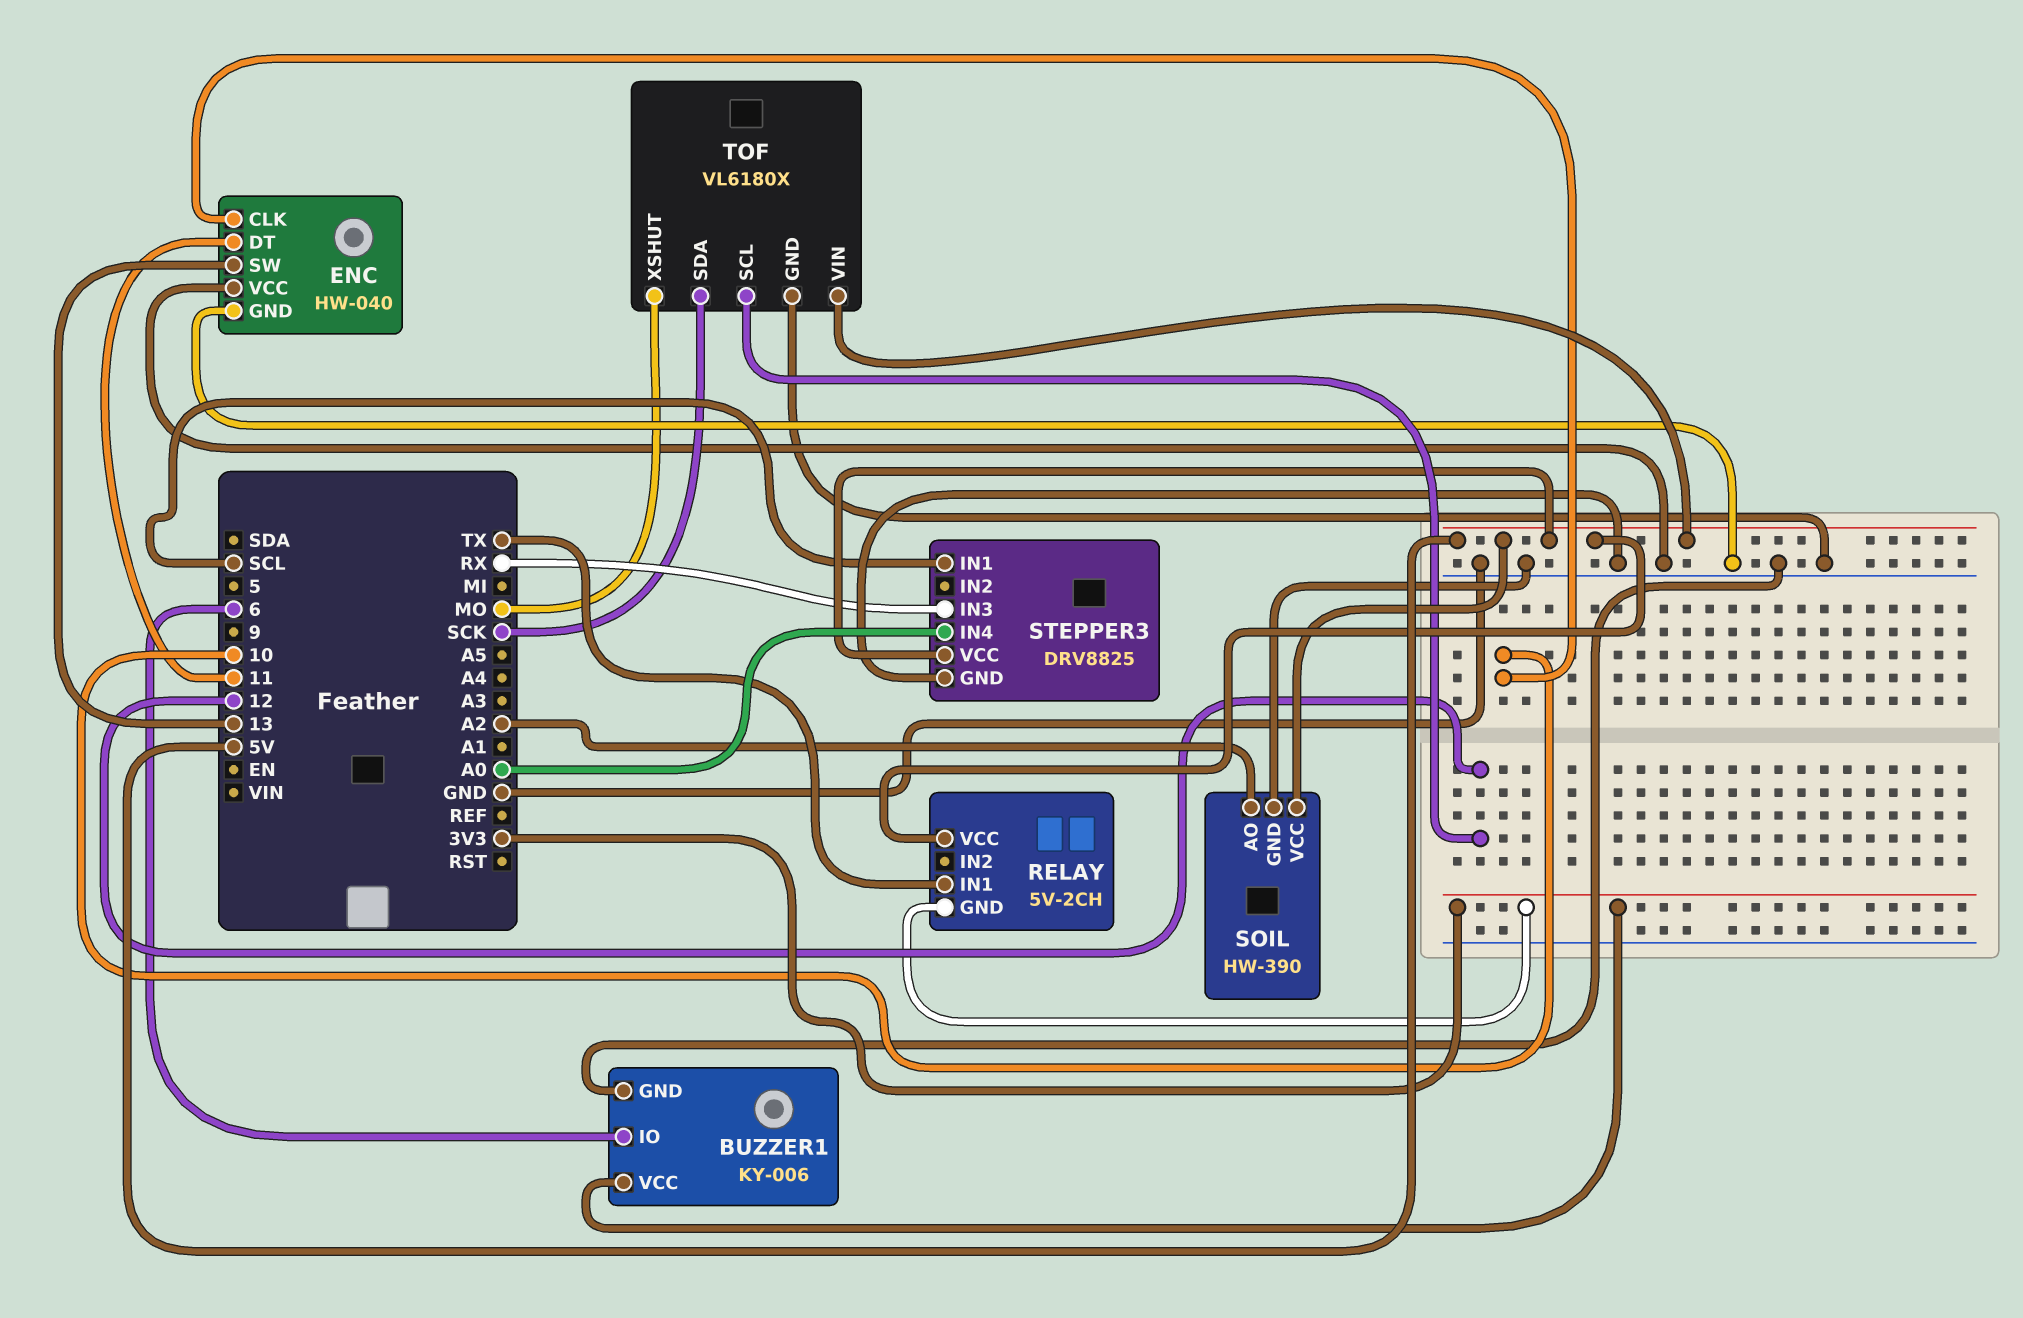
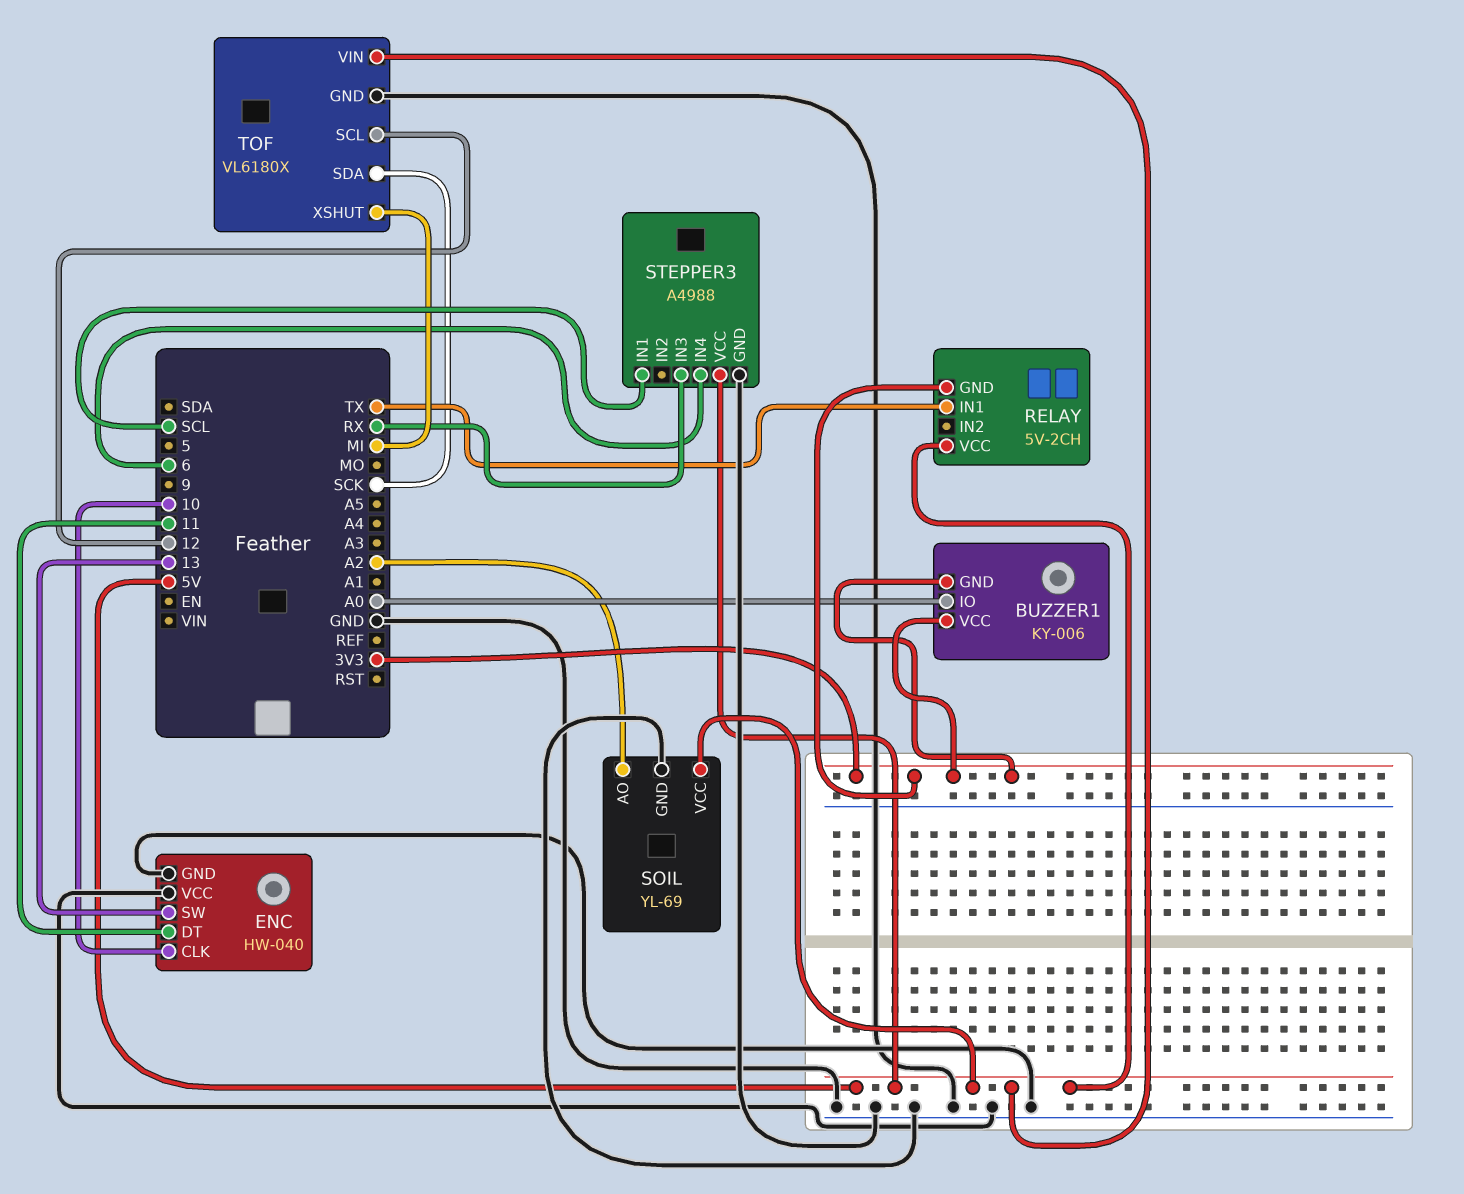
BUZZER1 pin GND: GND -> 3V3
BUZZER1 pin IO: 6 -> A0
SOIL: HW-390 -> YL-69
STEPPER3: DRV8825 -> A4988
STEPPER3 pin IN4: A0 -> 6
TOF pin XSHUT: MO -> MI

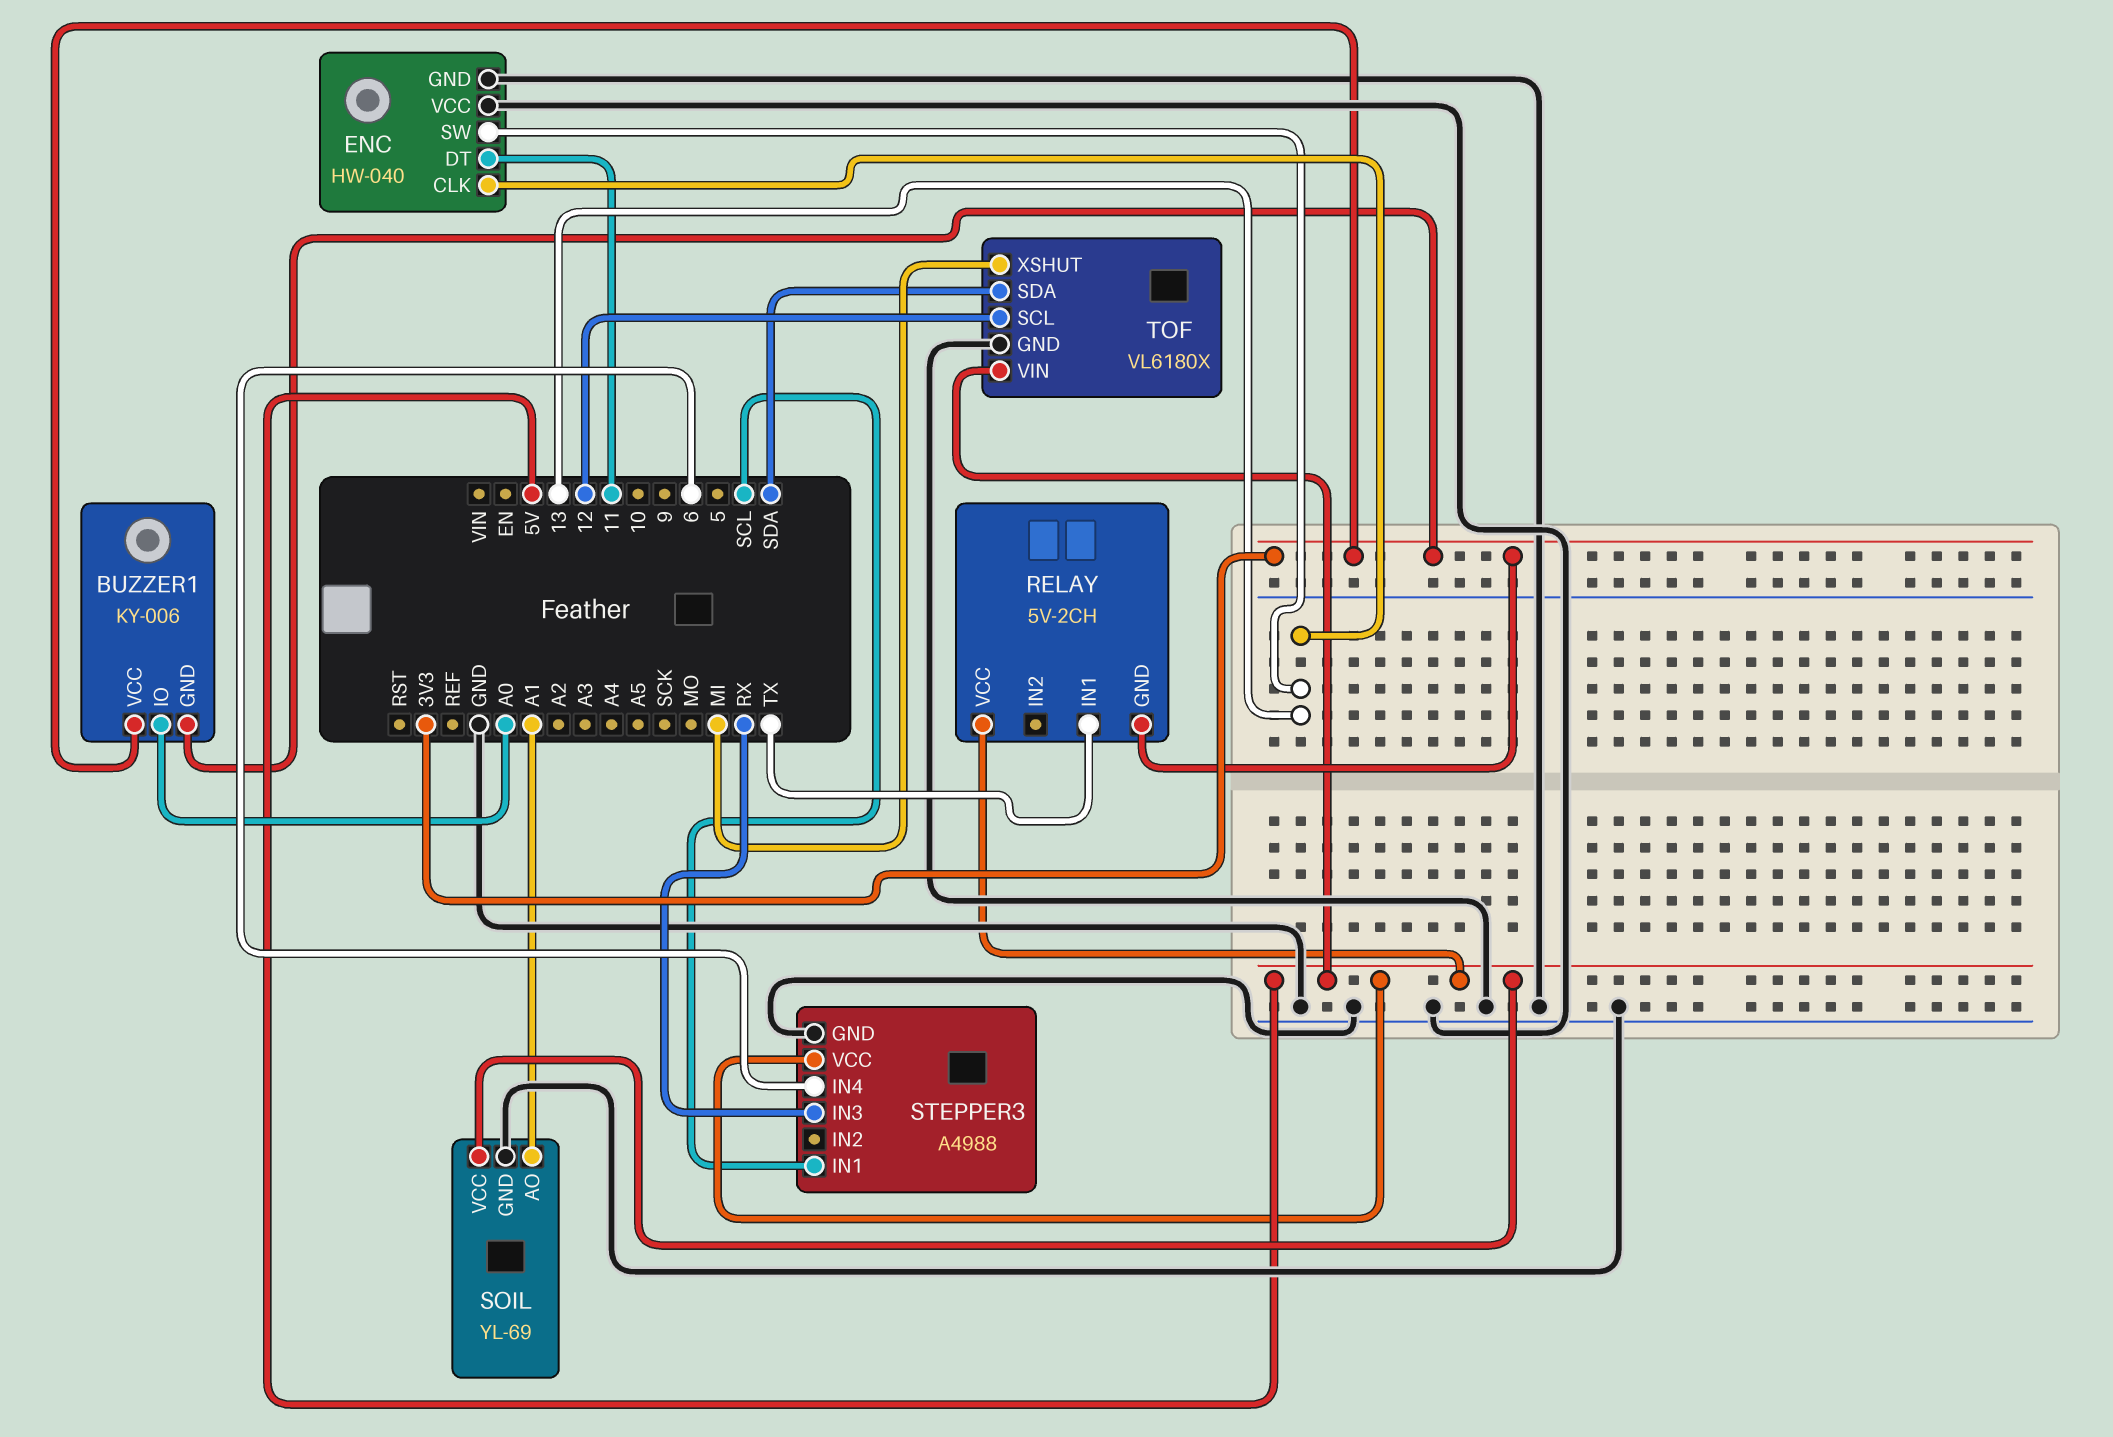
ENC pin CLK: 10 -> 13
SOIL pin AO: A2 -> A1
TOF pin SDA: SCK -> SDA

